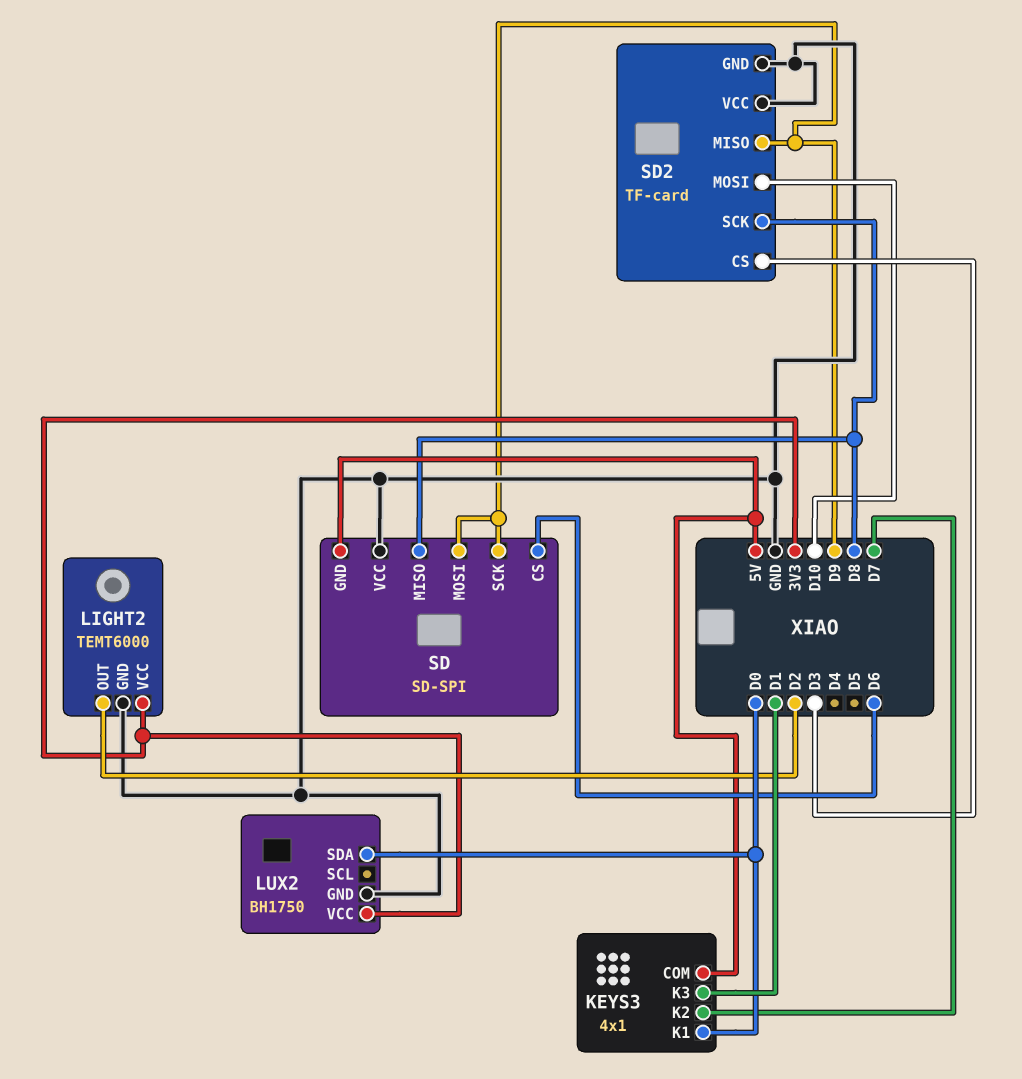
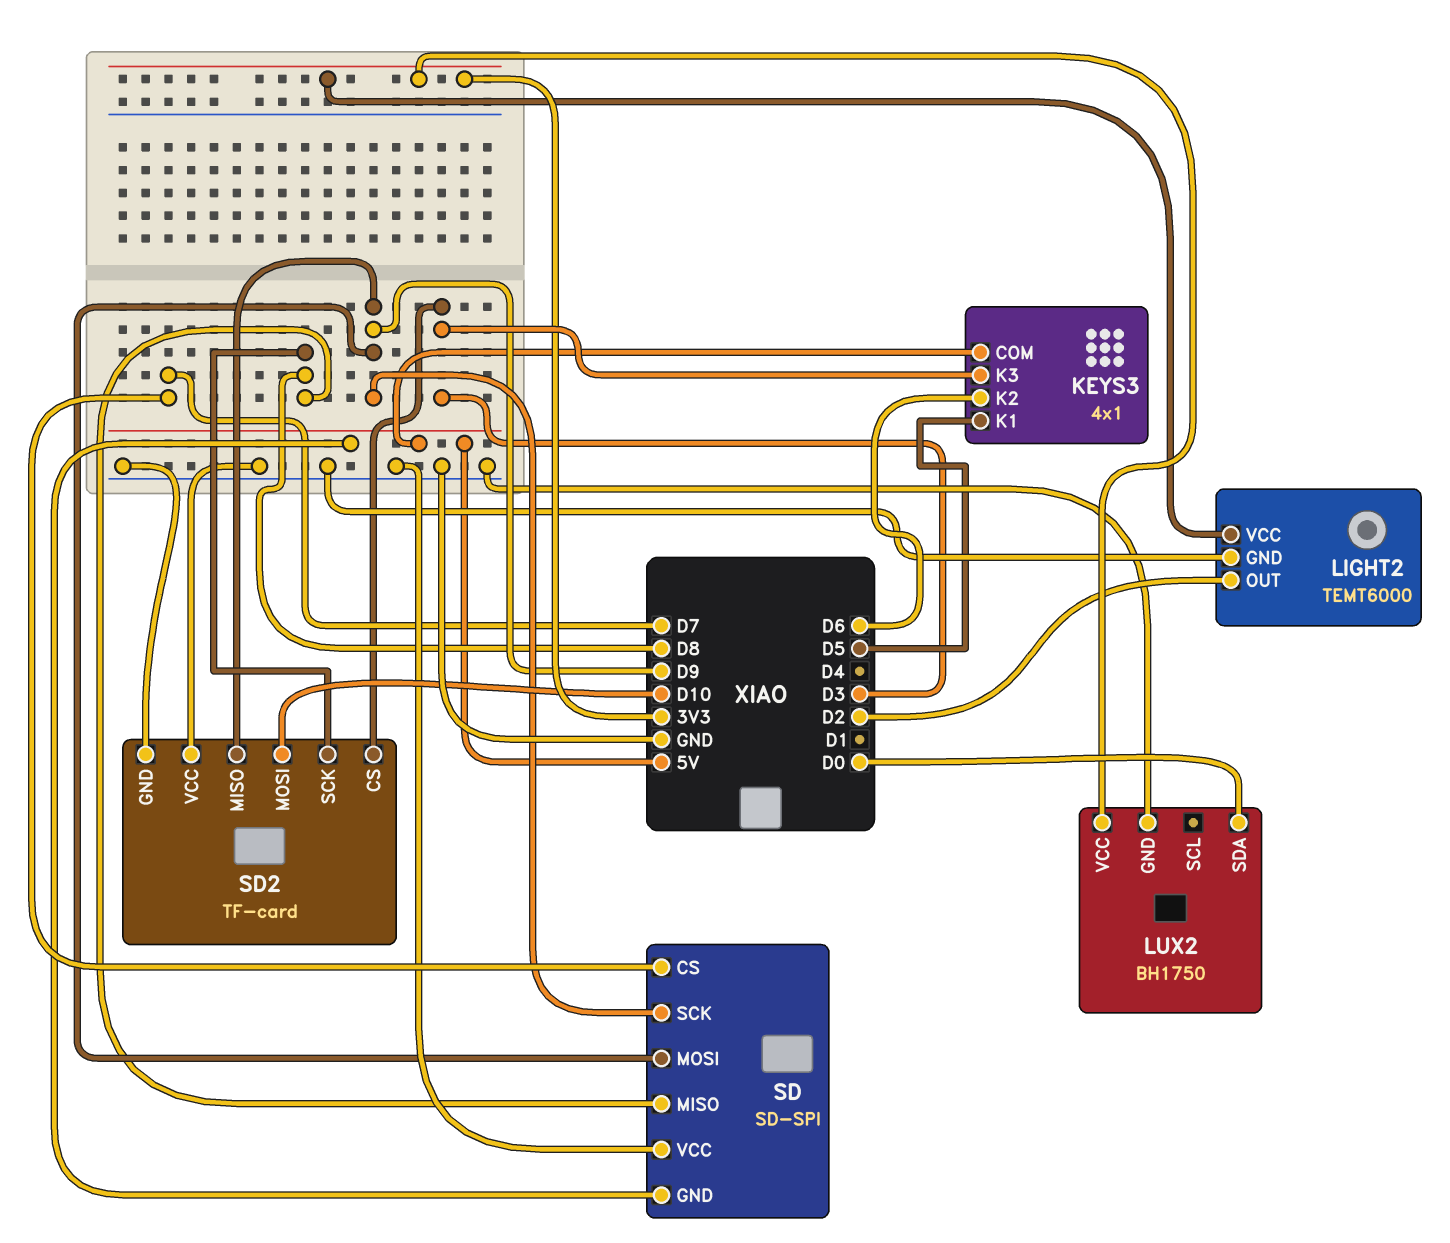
KEYS3 pin K1: D0 -> D5
KEYS3 pin K2: D7 -> D6
KEYS3 pin K3: D1 -> D3
SD pin CS: D6 -> D7

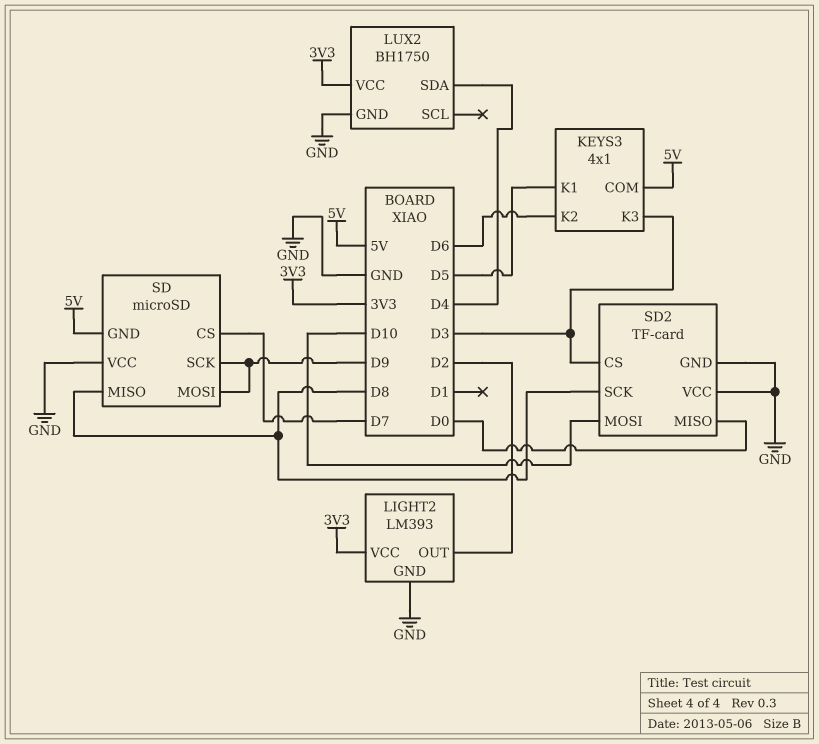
LIGHT2: TEMT6000 -> LM393
LUX2 pin SDA: D0 -> D4
SD: SD-SPI -> microSD
SD2 pin MISO: D9 -> D0

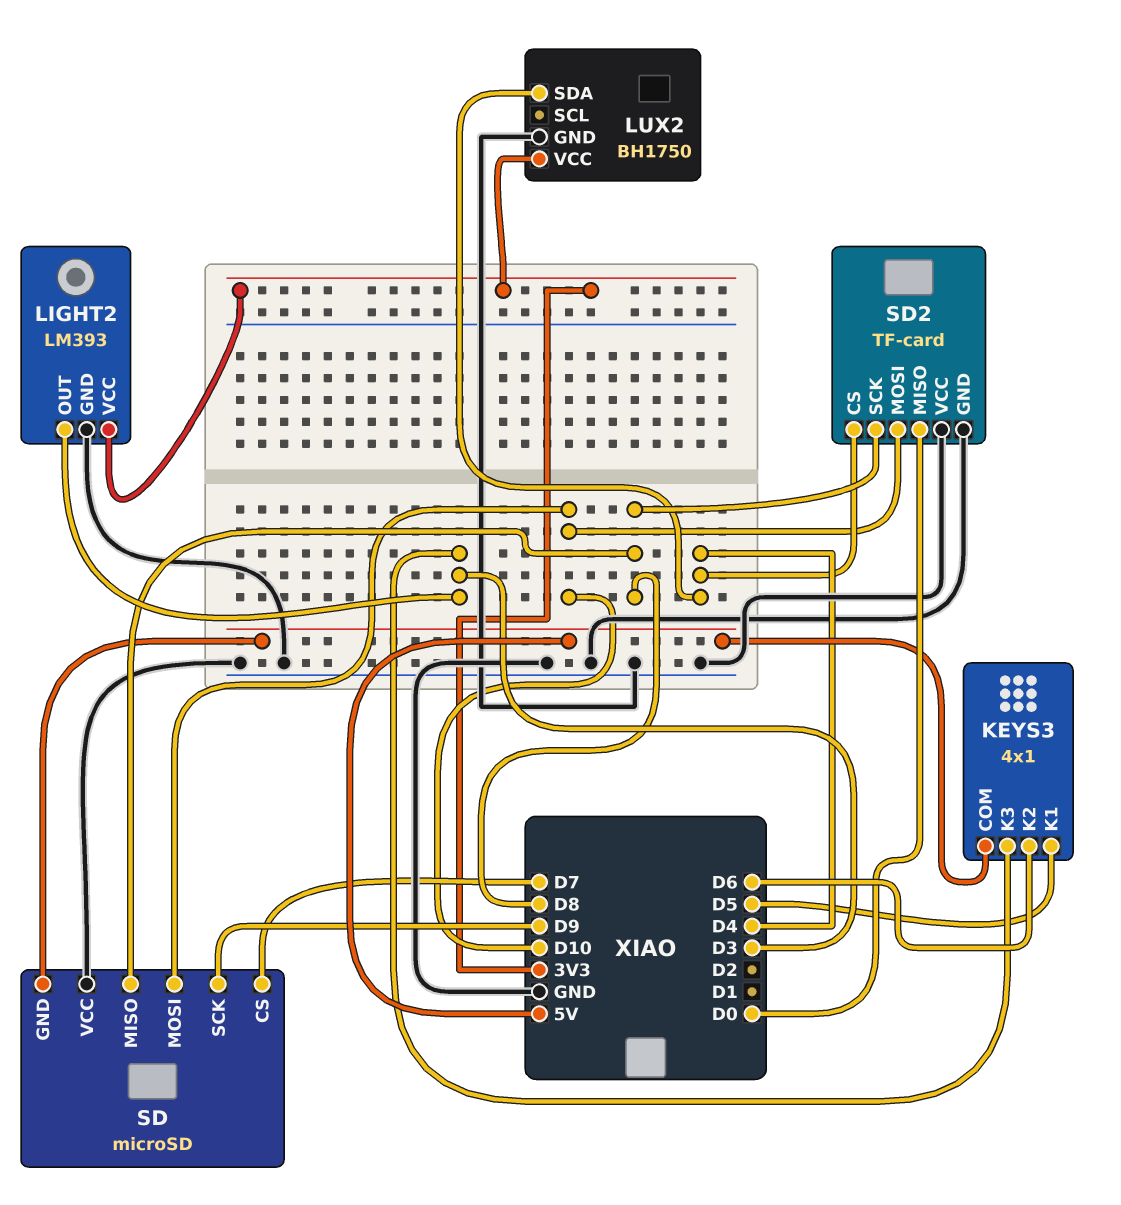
LIGHT2 pin OUT: D2 -> D3
SD pin MOSI: D9 -> D10
SD2 pin CS: D3 -> D4

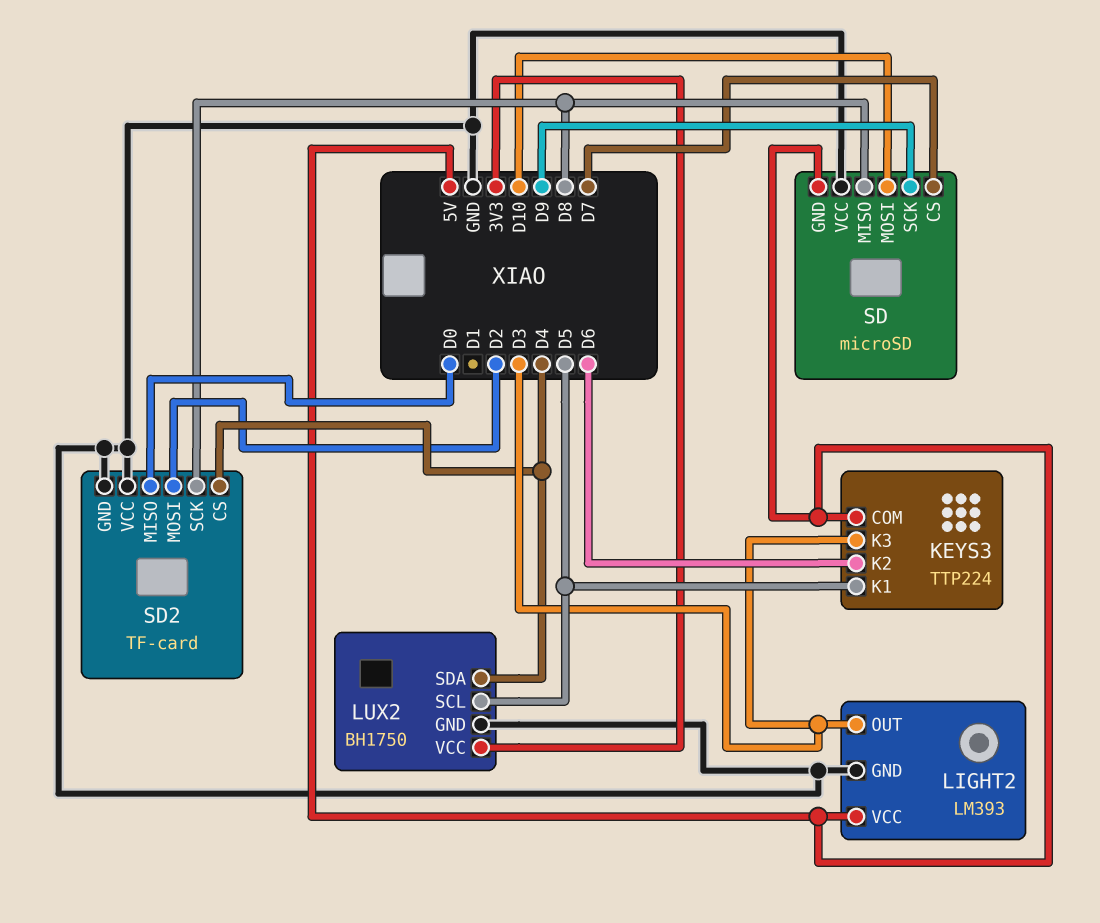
KEYS3: 4x1 -> TTP224
LIGHT2 pin VCC: 3V3 -> 5V
LUX2 pin SCL: none -> D5
SD2 pin MOSI: D10 -> D2

